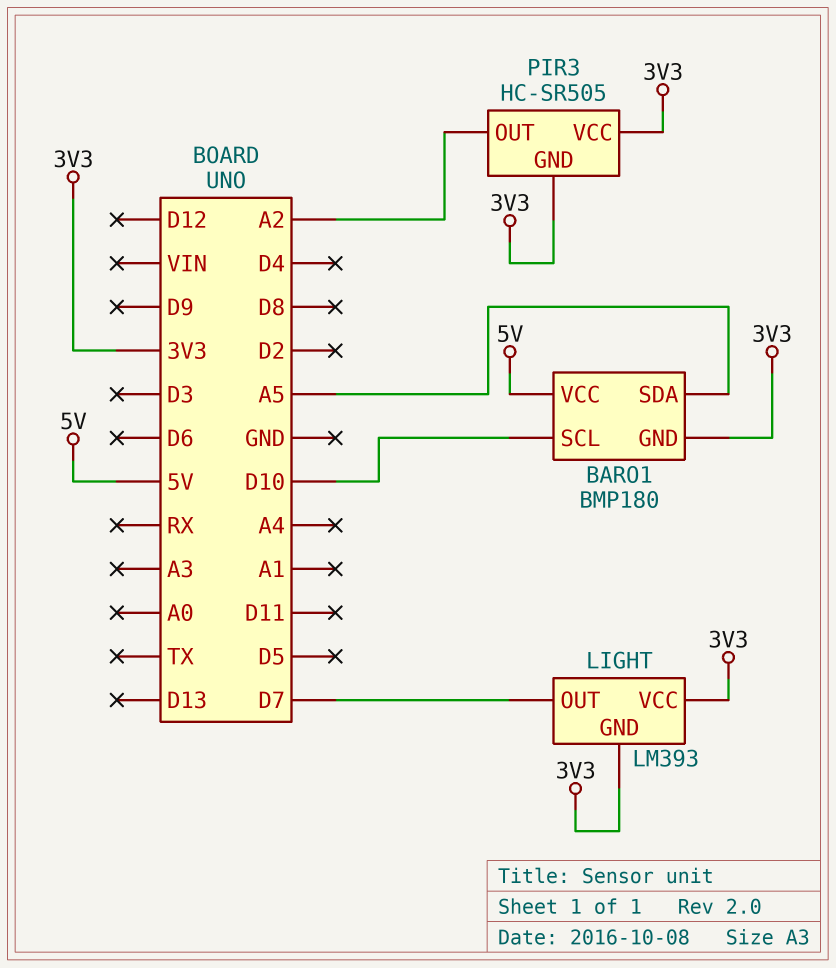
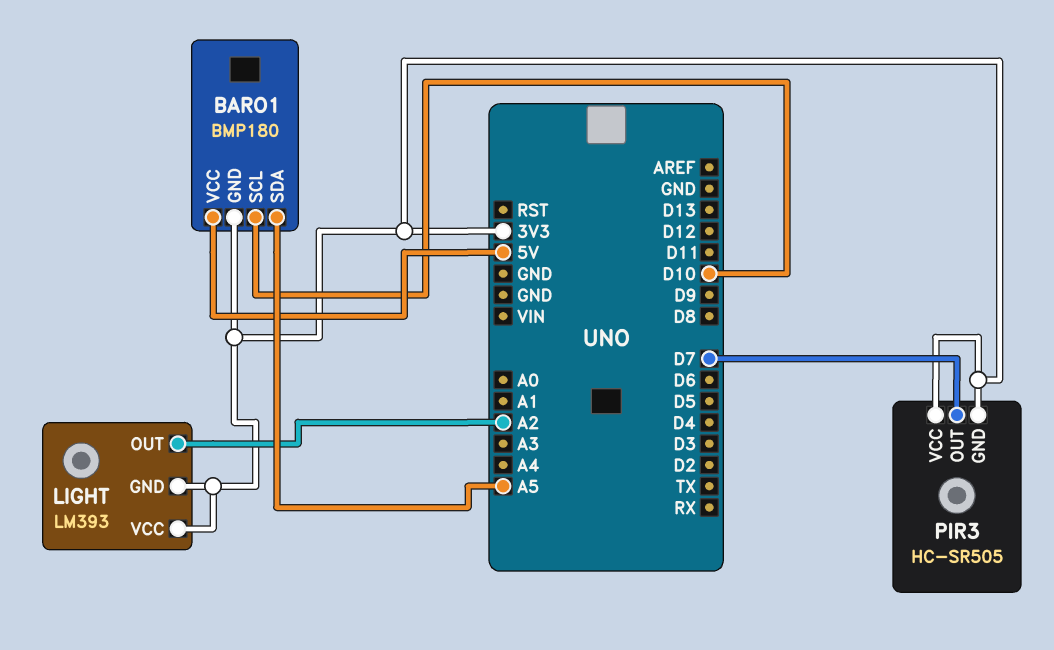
LIGHT pin OUT: D7 -> A2
PIR3 pin OUT: A2 -> D7

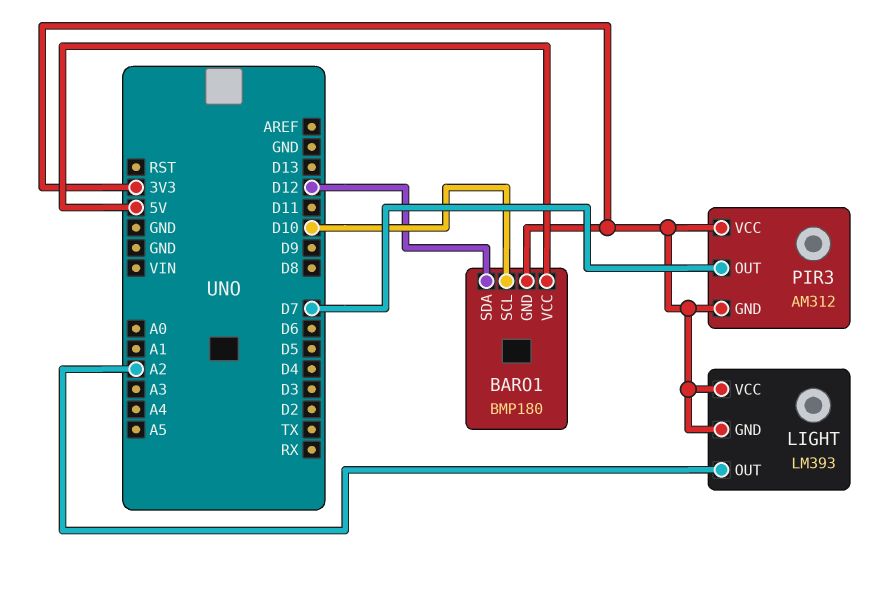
BARO1 pin SDA: A5 -> D12
PIR3: HC-SR505 -> AM312

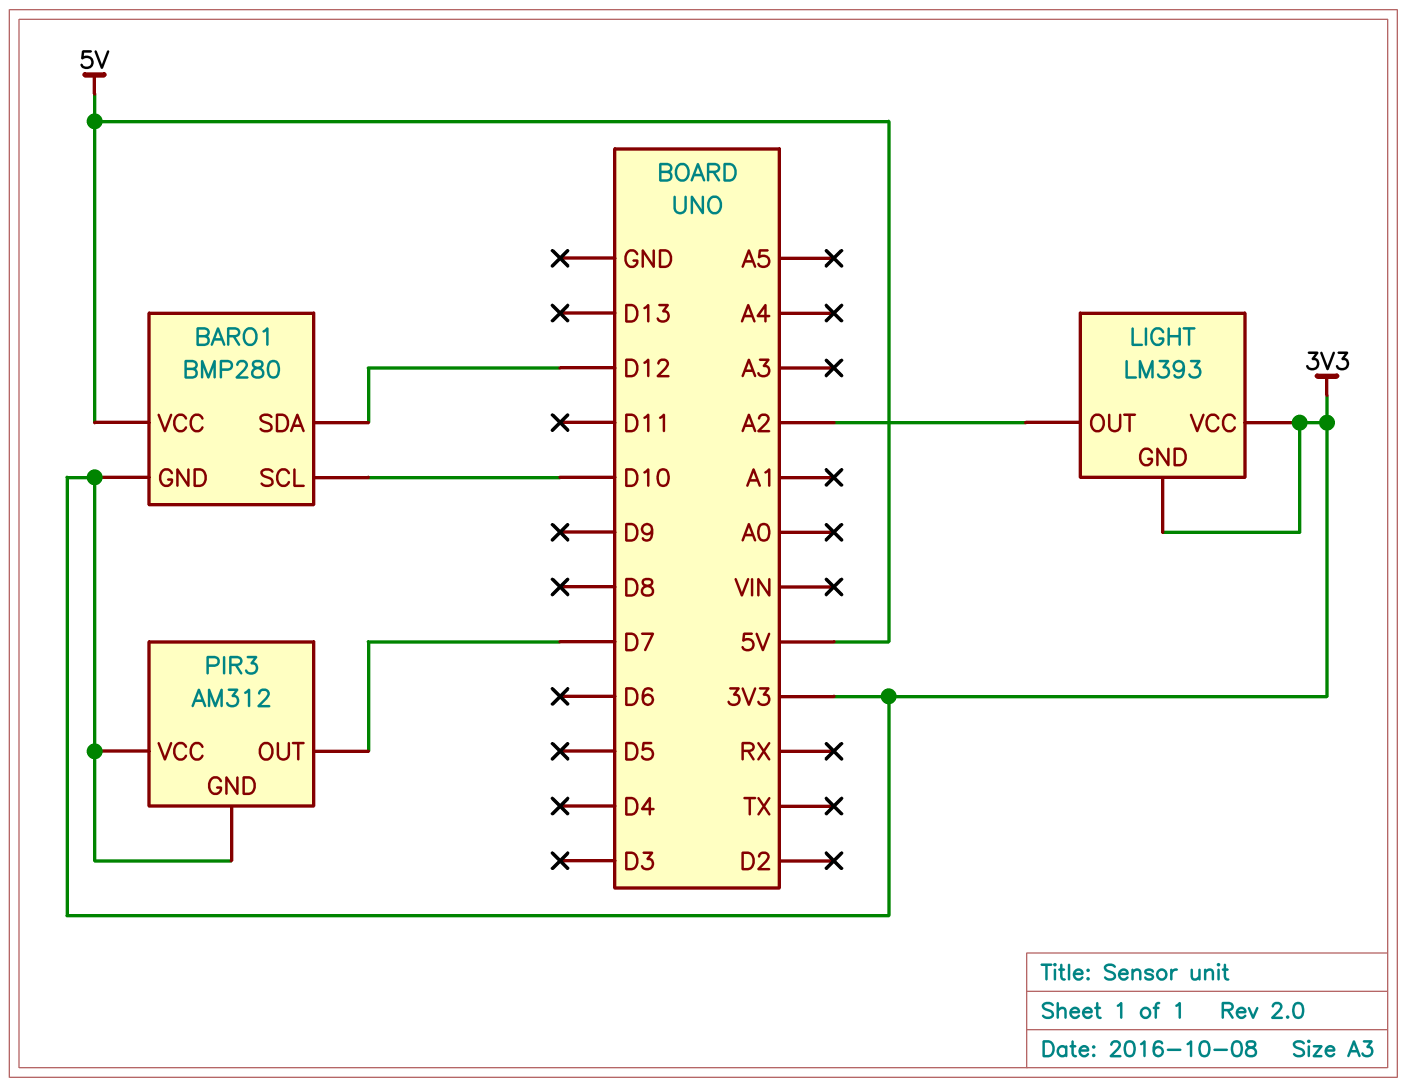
BARO1: BMP180 -> BMP280

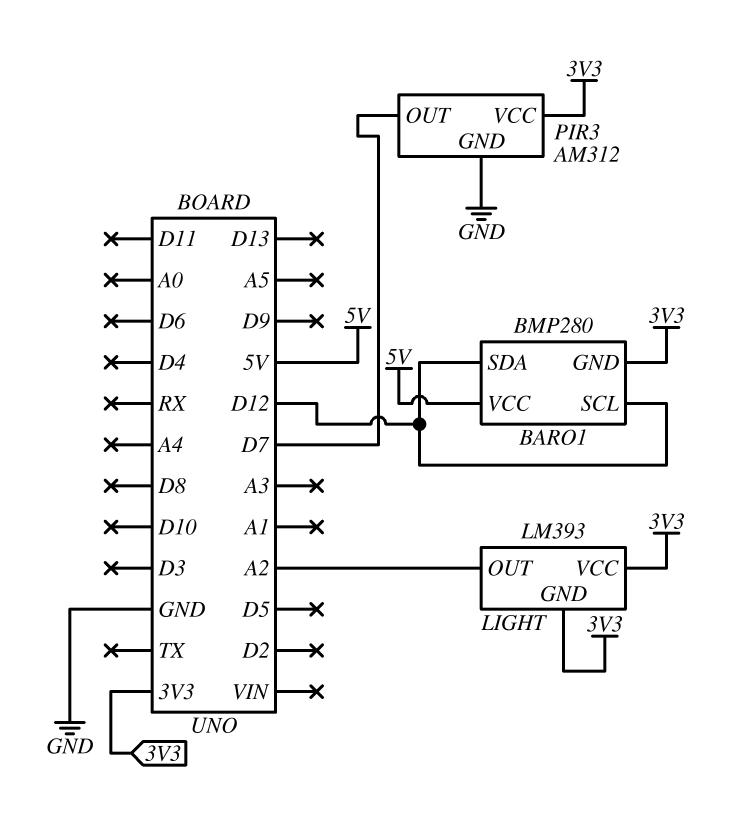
BARO1 pin SCL: D10 -> D12
PIR3 pin GND: 3V3 -> GND

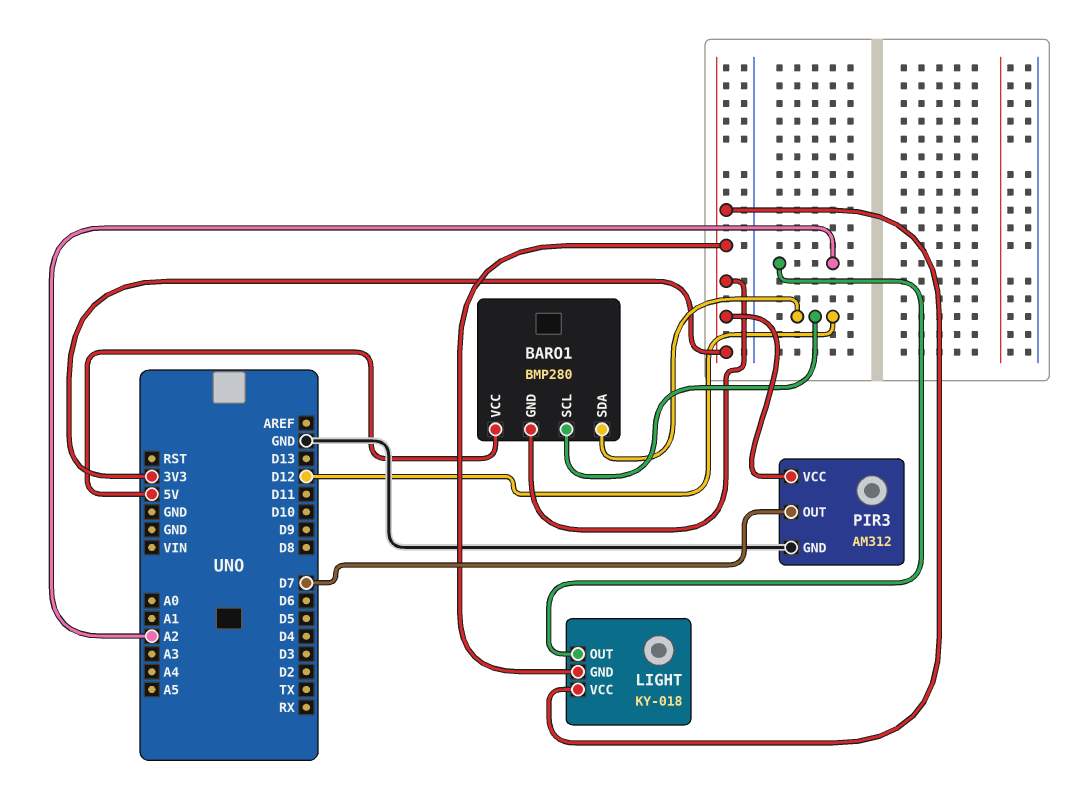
LIGHT: LM393 -> KY-018

